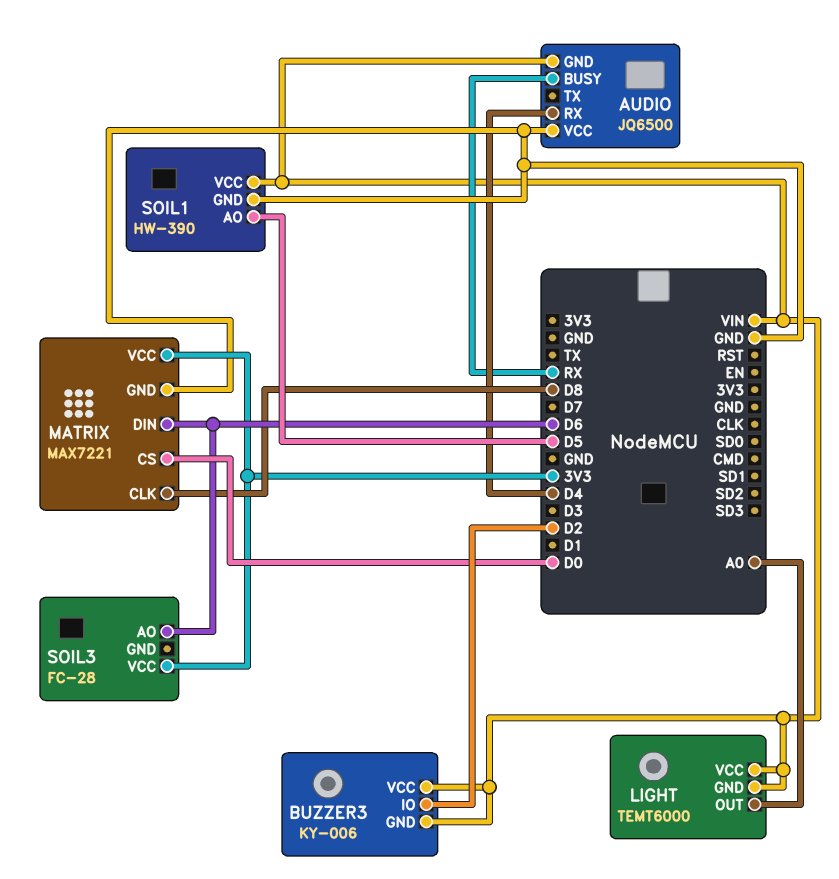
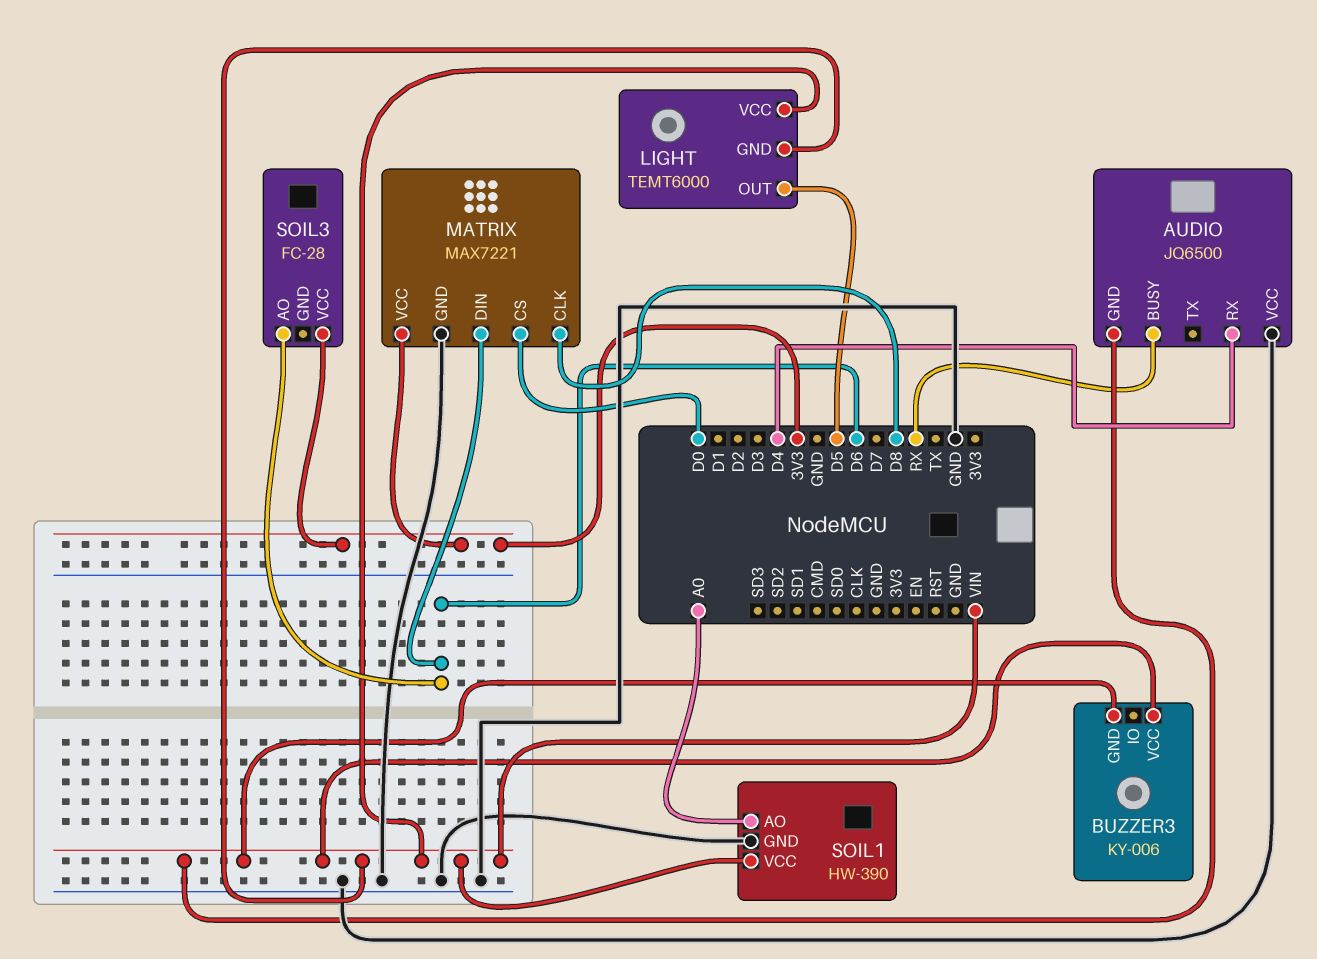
BUZZER3 pin IO: D2 -> none
LIGHT pin OUT: A0 -> D5
SOIL1 pin AO: D5 -> A0

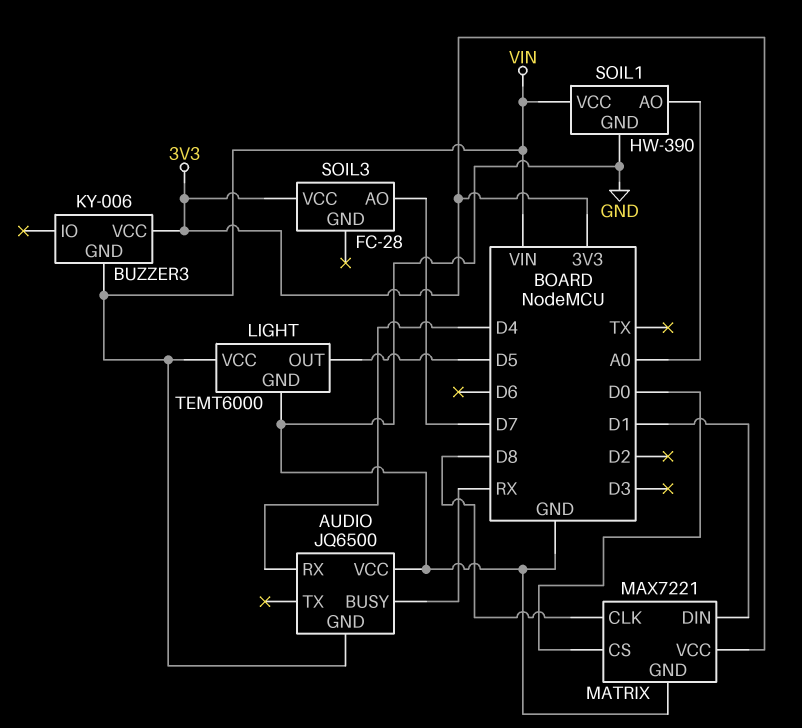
BUZZER3 pin VCC: VIN -> 3V3
LIGHT pin GND: VIN -> GND
MATRIX pin DIN: D6 -> D1
SOIL3 pin AO: D6 -> D7

